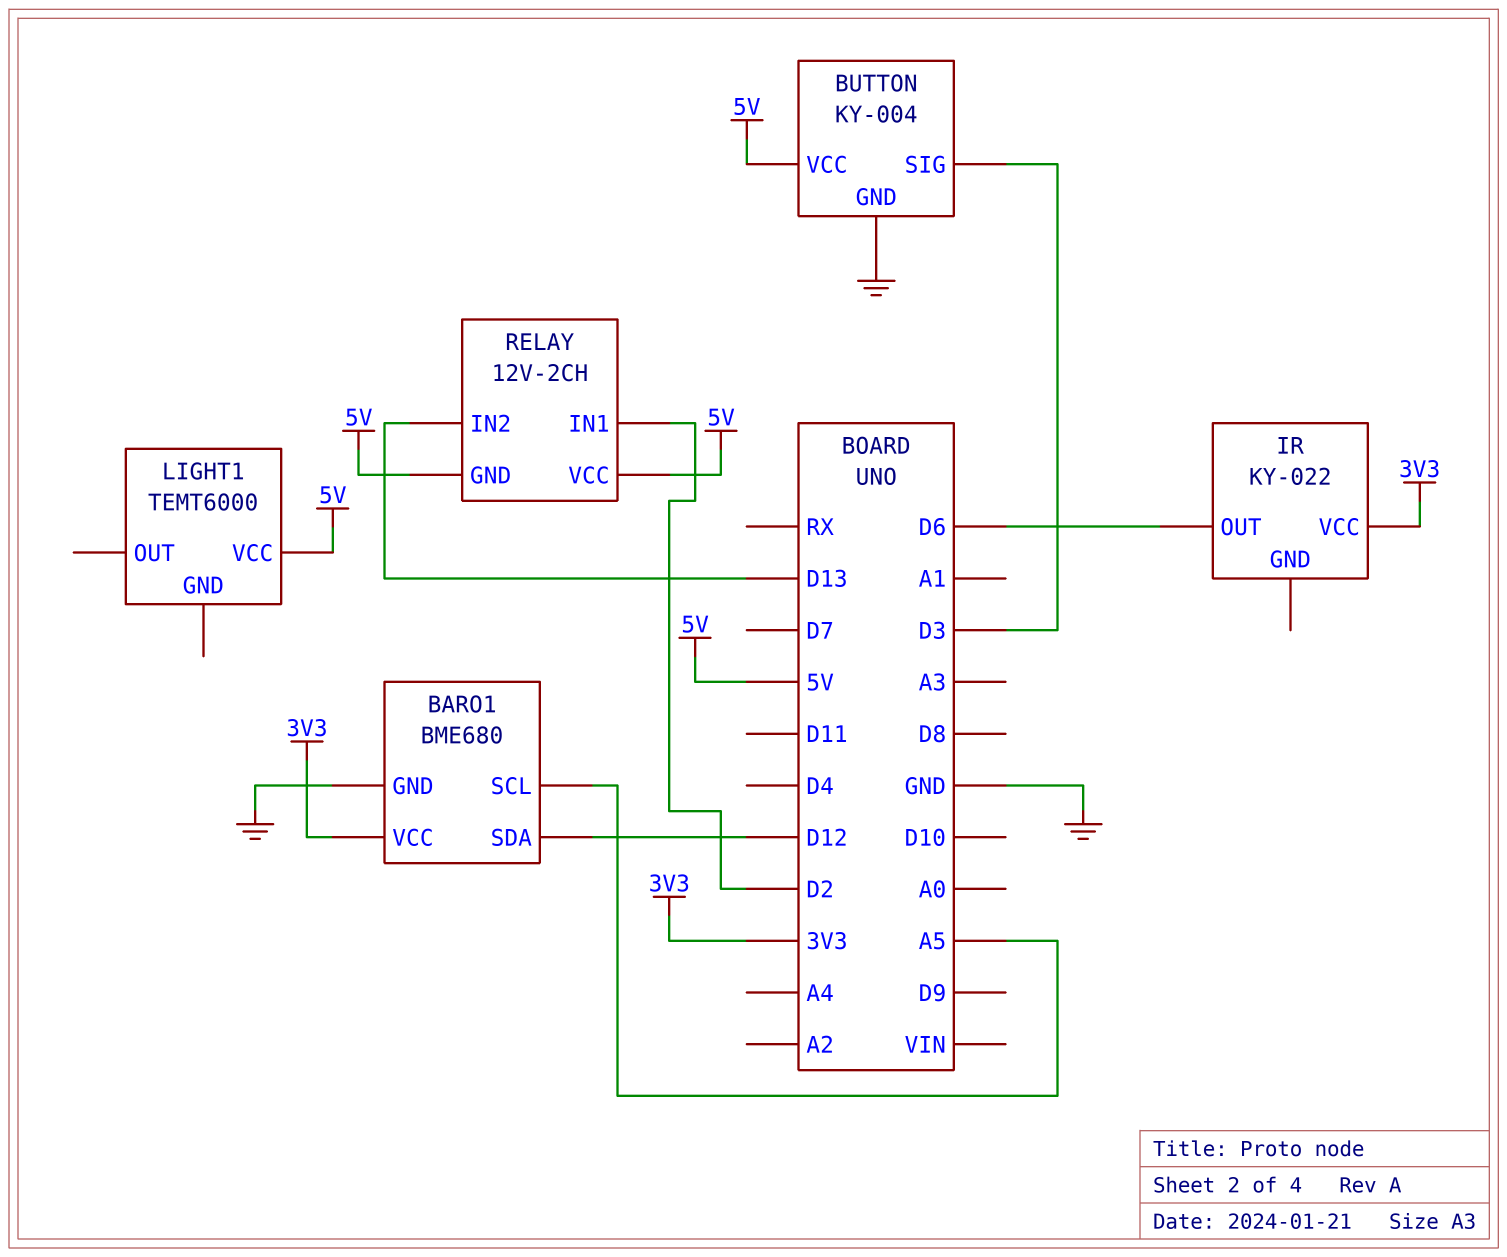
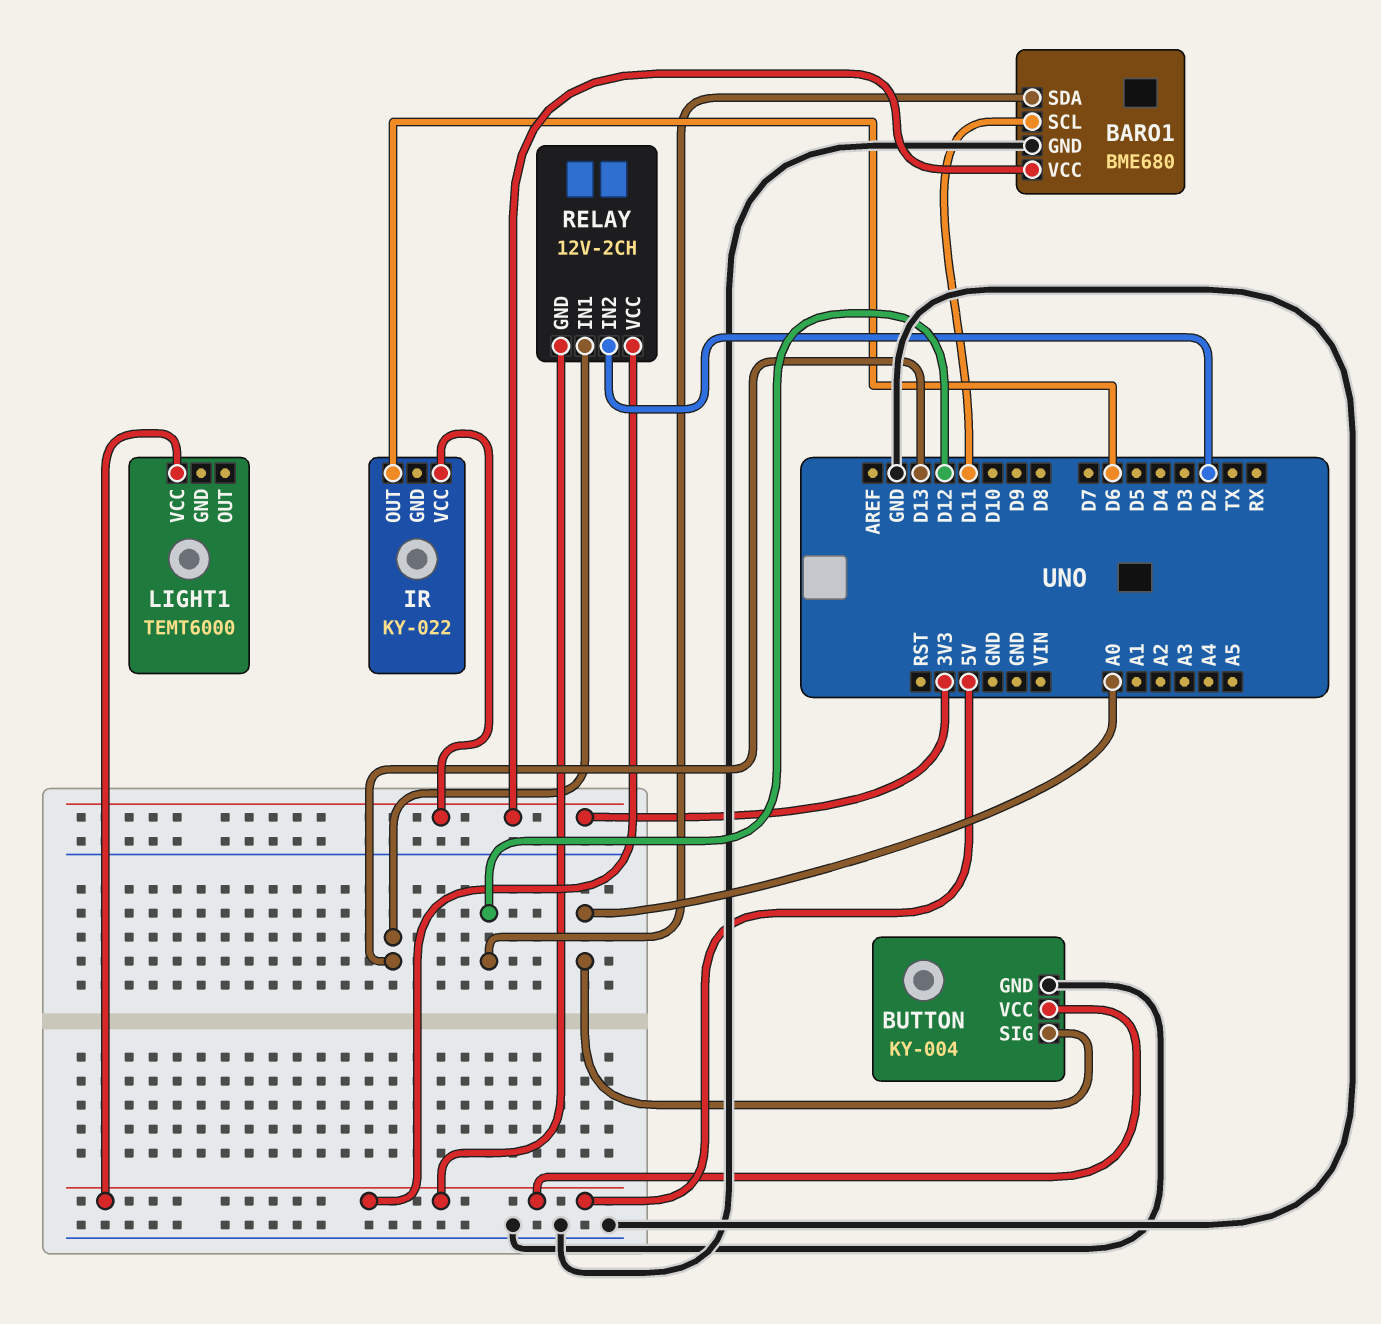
BARO1 pin SCL: A5 -> D11
BUTTON pin SIG: D3 -> A0
RELAY pin IN1: D2 -> D13
RELAY pin IN2: D13 -> D2

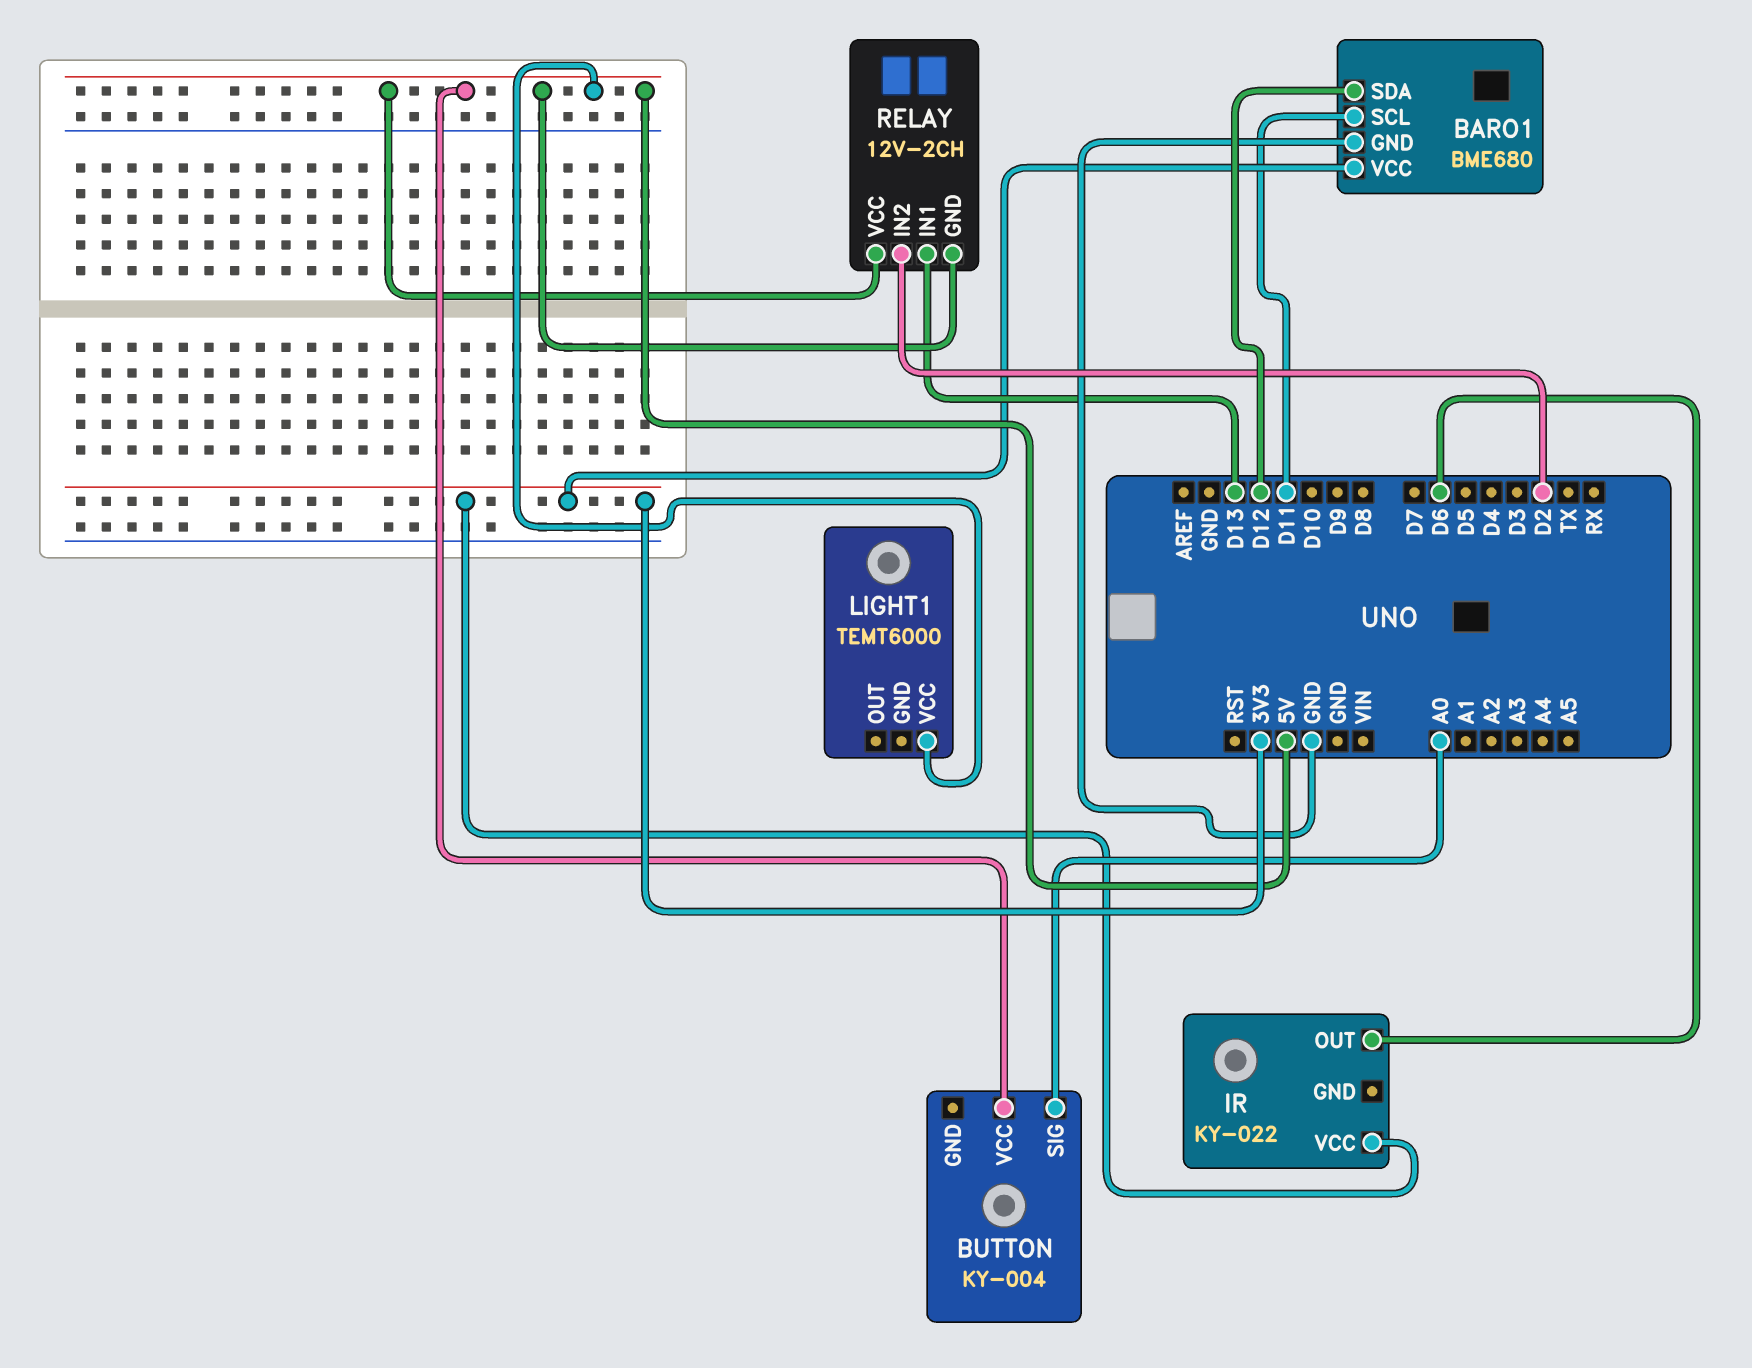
BUTTON pin GND: GND -> none

